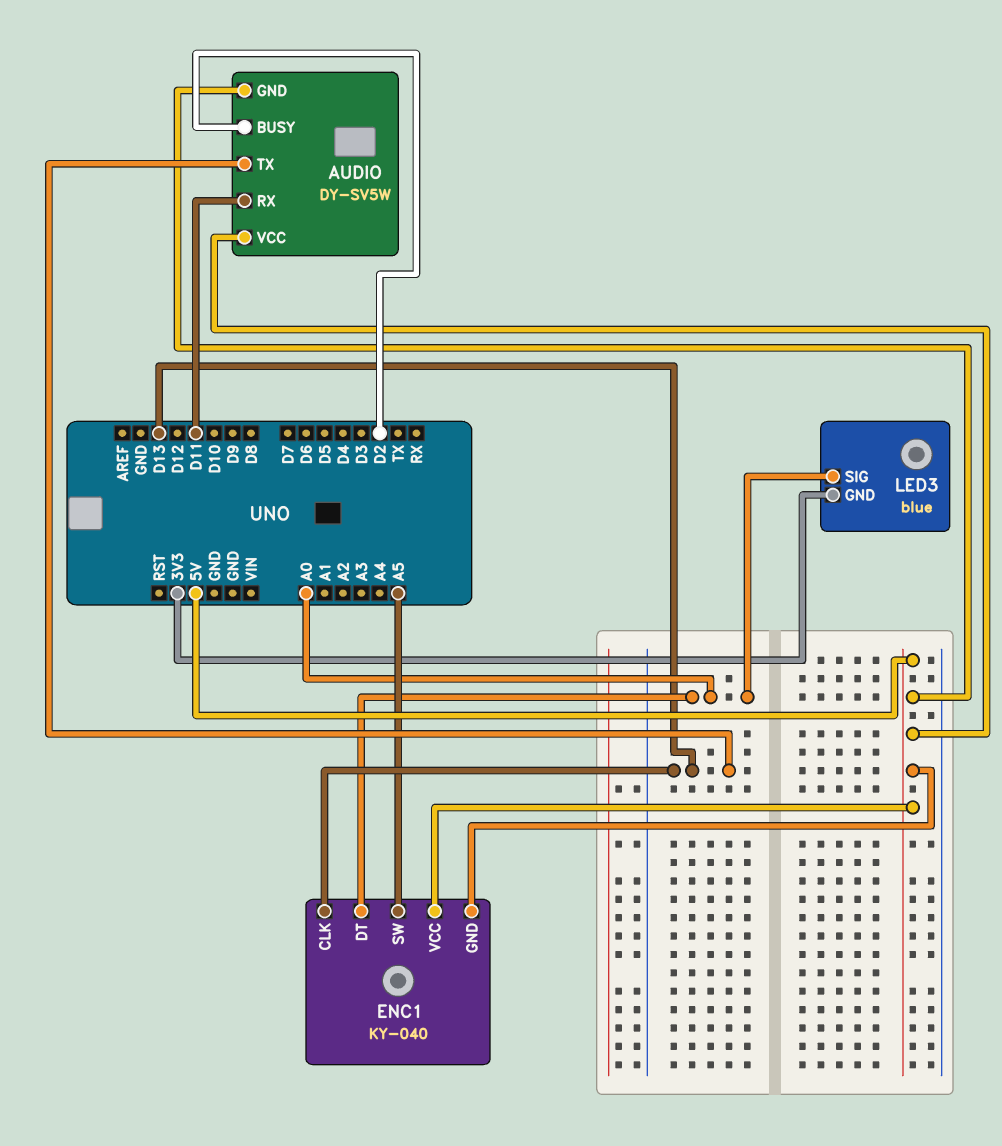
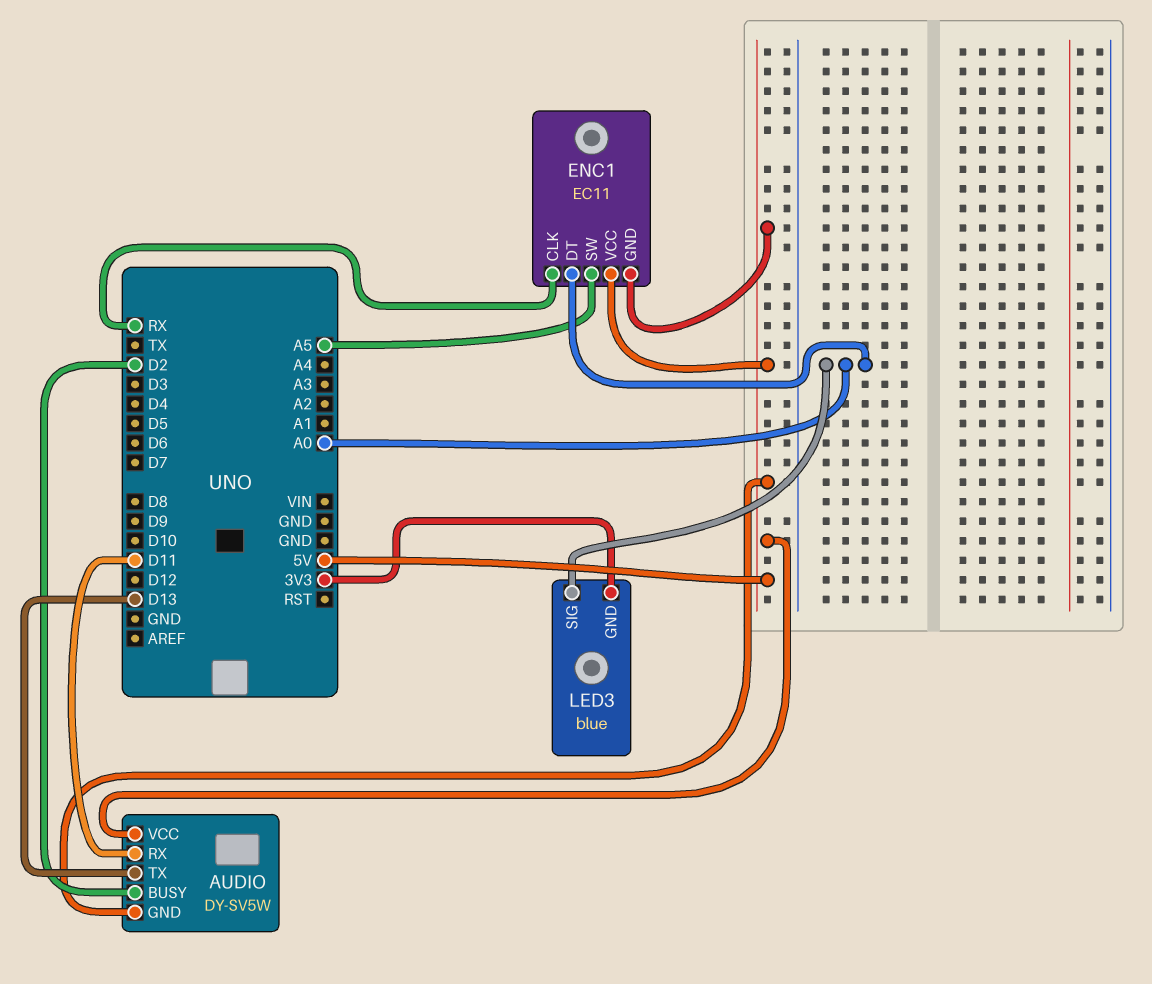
ENC1: KY-040 -> EC11
ENC1 pin CLK: D13 -> RX

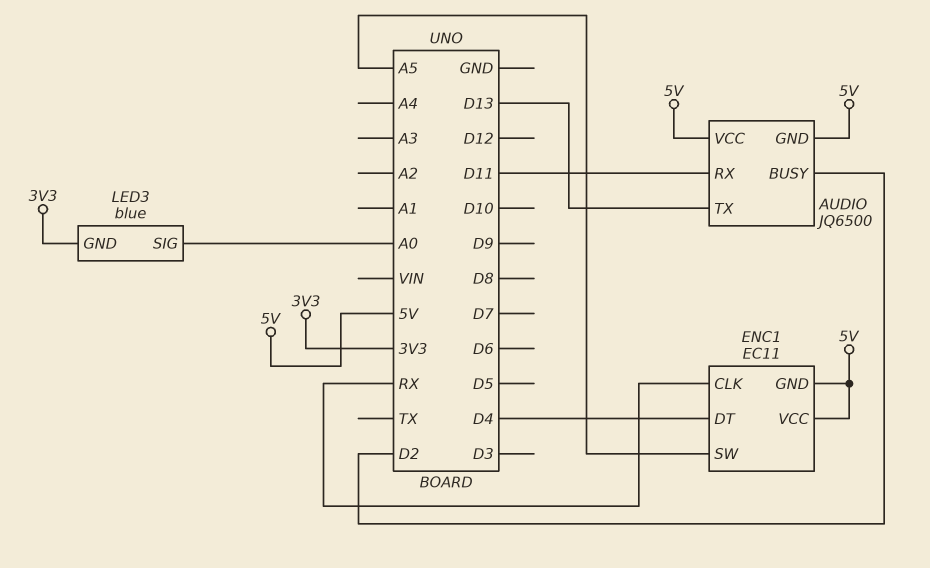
AUDIO: DY-SV5W -> JQ6500
ENC1 pin DT: A0 -> D4

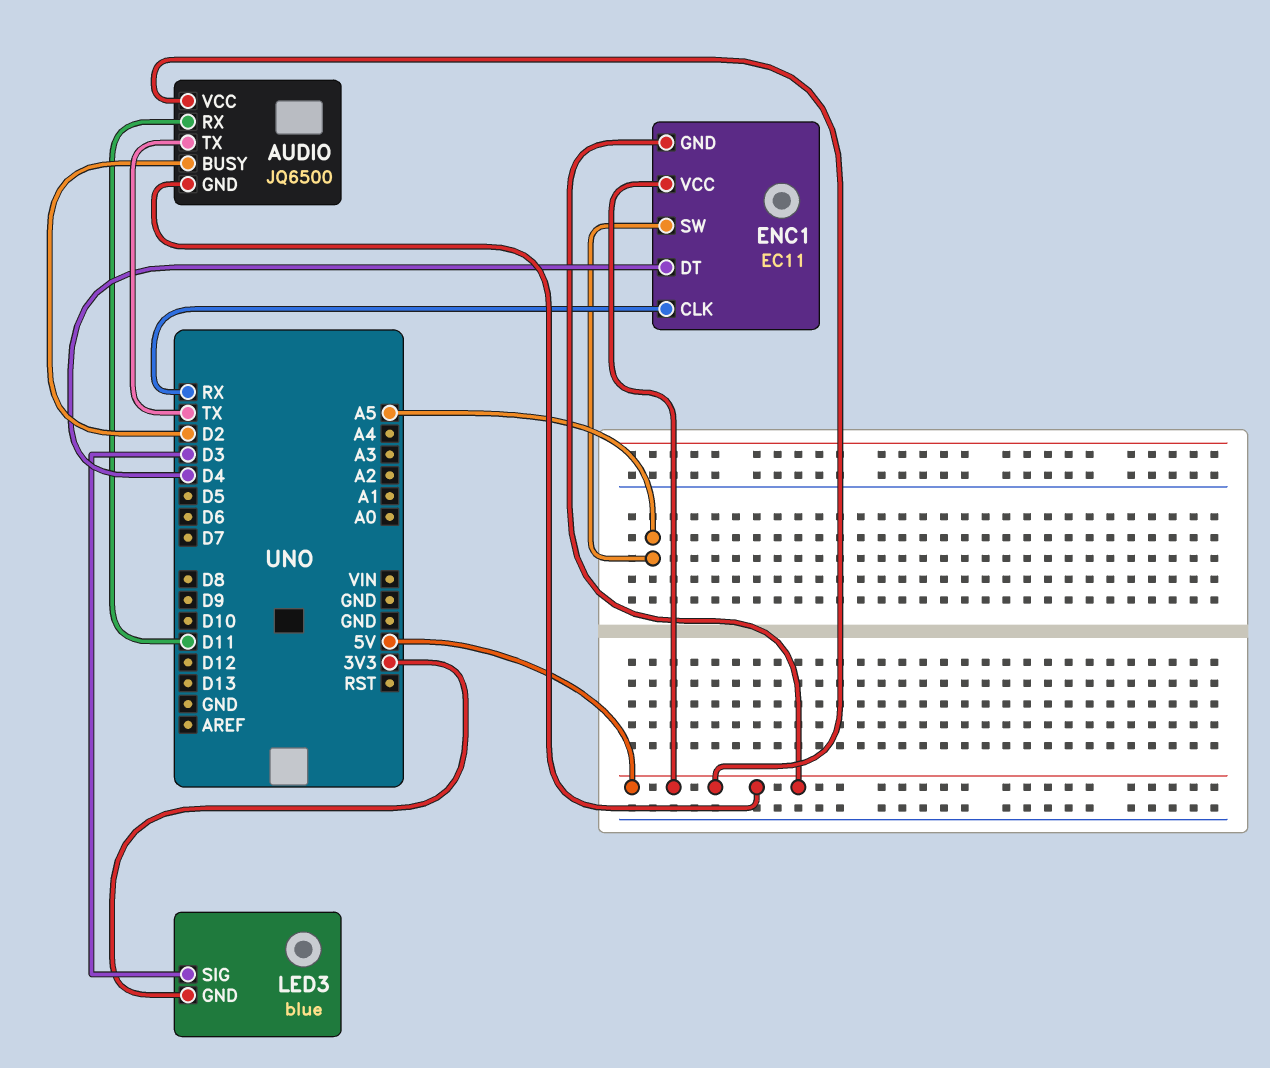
AUDIO pin TX: D13 -> TX
LED3 pin SIG: A0 -> D3

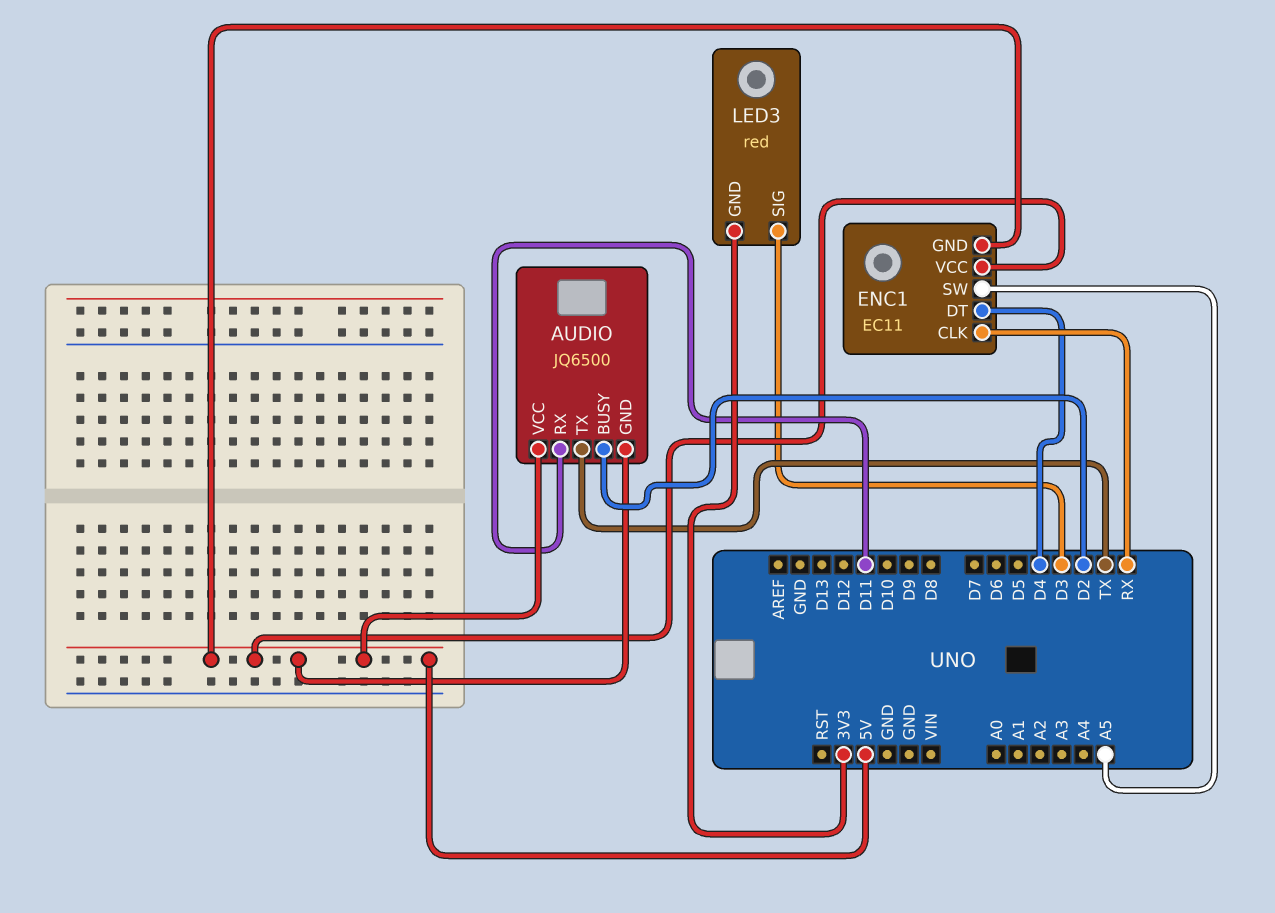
LED3: blue -> red

